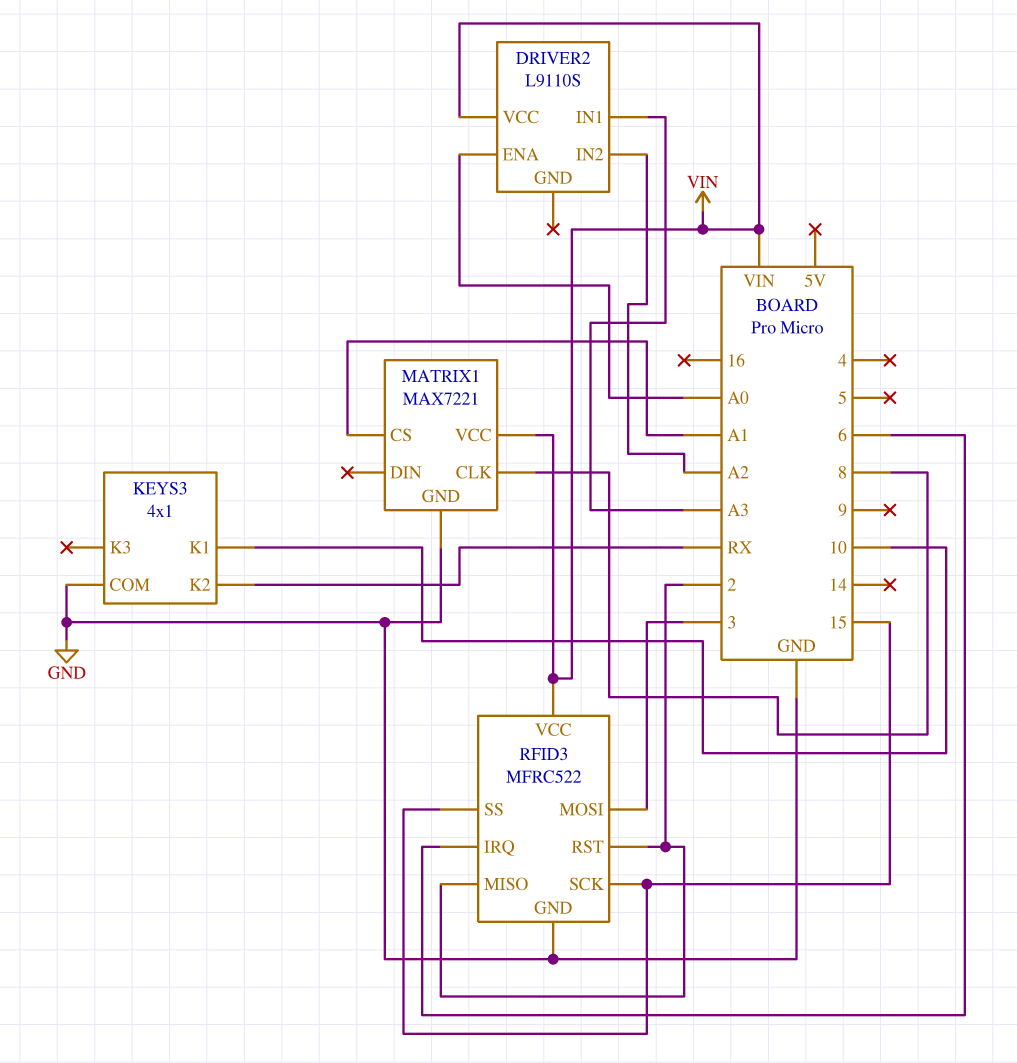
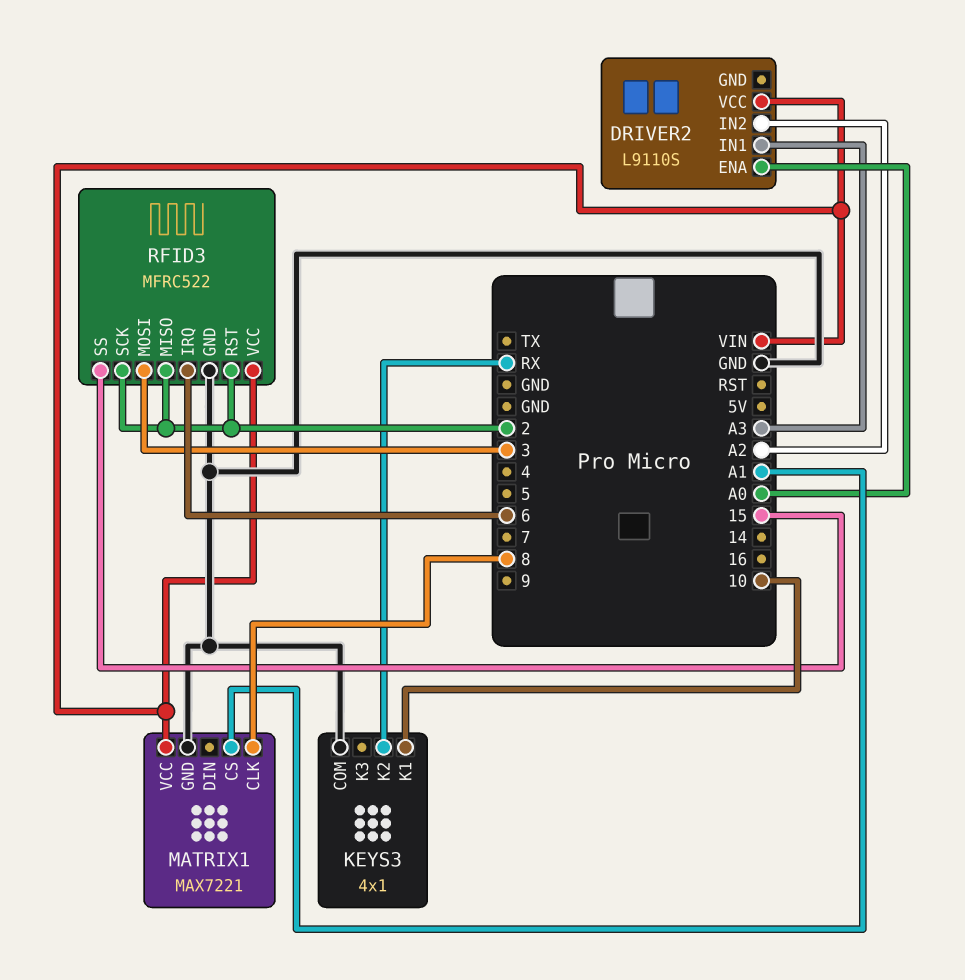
RFID3 pin SCK: 15 -> 2

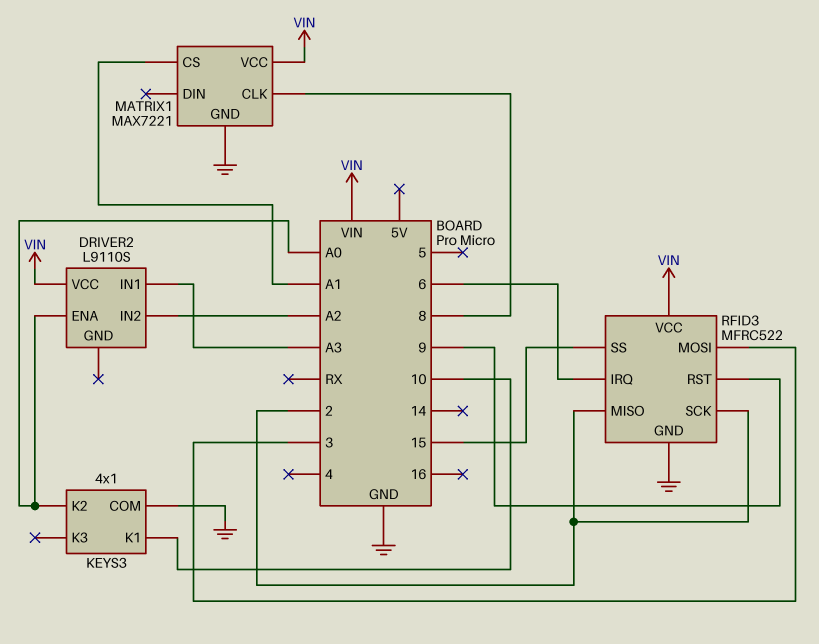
KEYS3 pin K2: RX -> A0
RFID3 pin RST: 2 -> 9

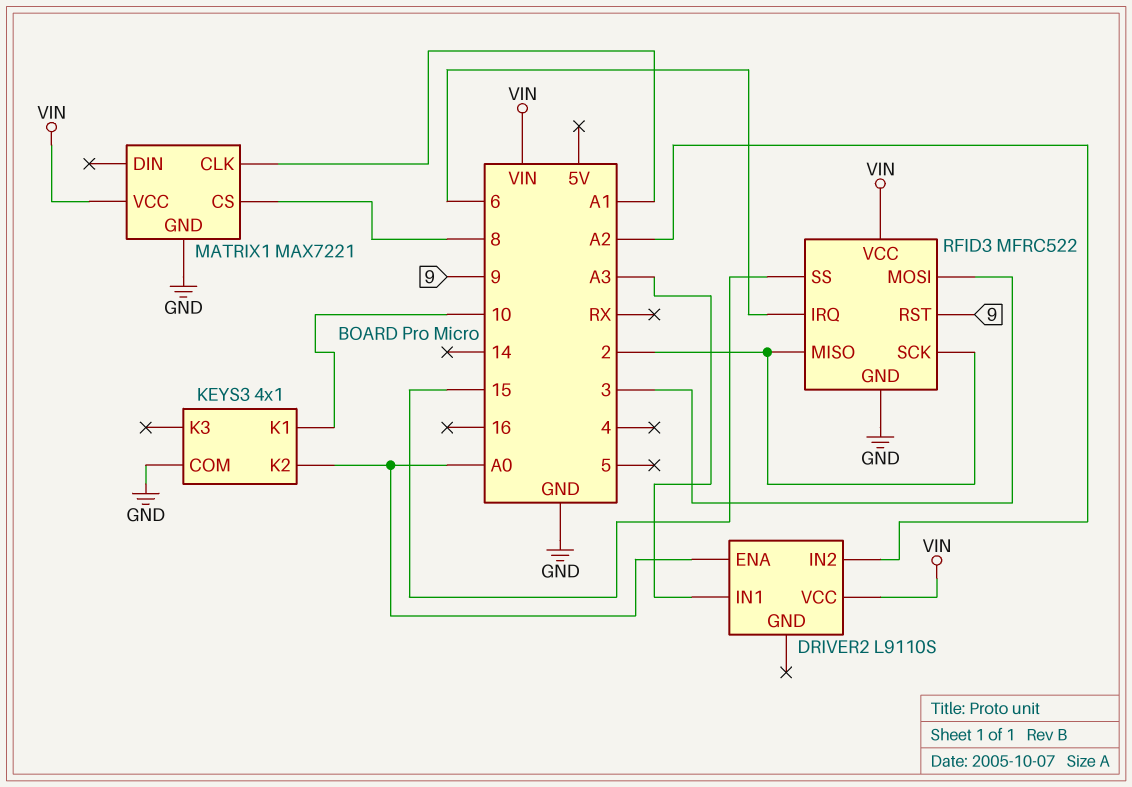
MATRIX1 pin CLK: 8 -> A1
MATRIX1 pin CS: A1 -> 8

